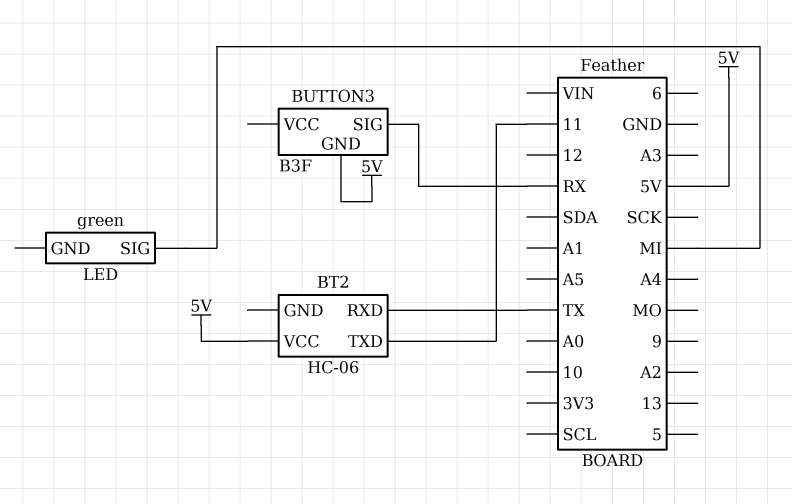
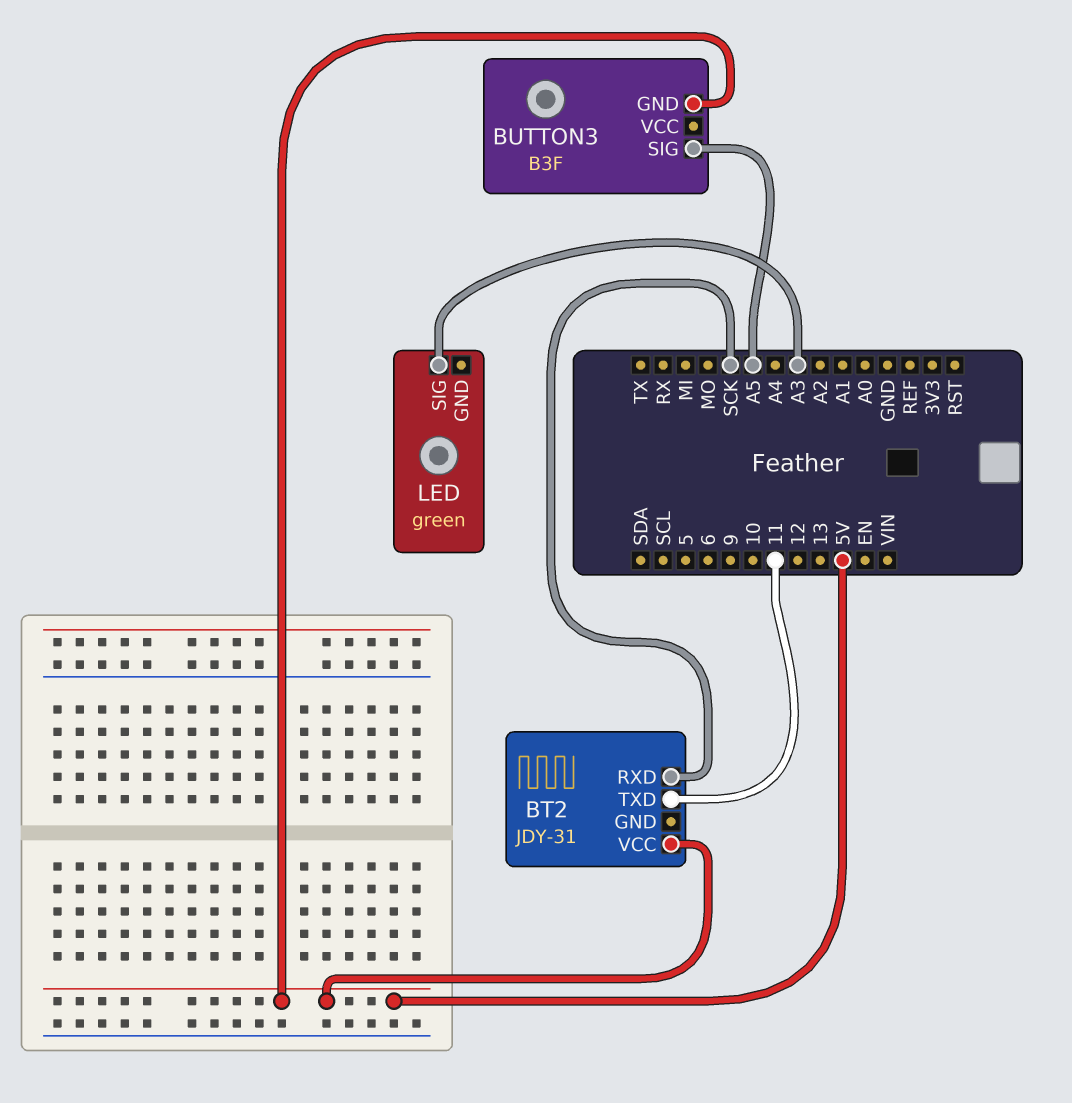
BT2: HC-06 -> JDY-31
BT2 pin RXD: TX -> SCK
BUTTON3 pin SIG: RX -> A5
LED pin SIG: MI -> A3

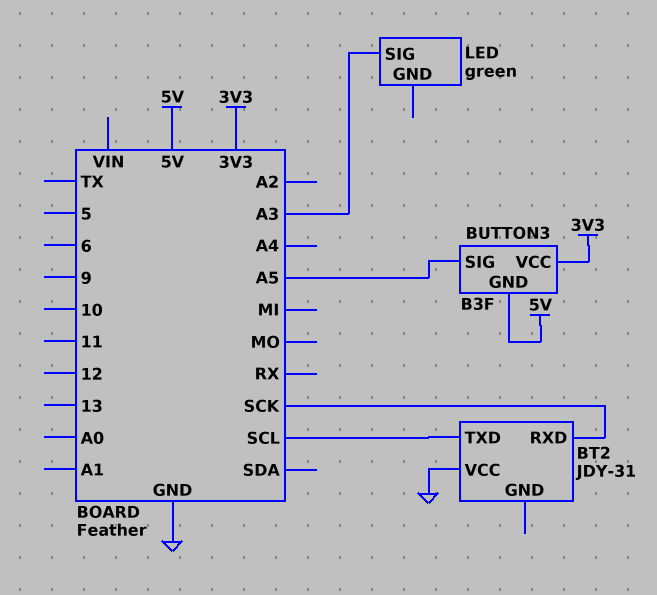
BT2 pin TXD: 11 -> SCL
BT2 pin VCC: 5V -> GND
BUTTON3 pin VCC: none -> 3V3

